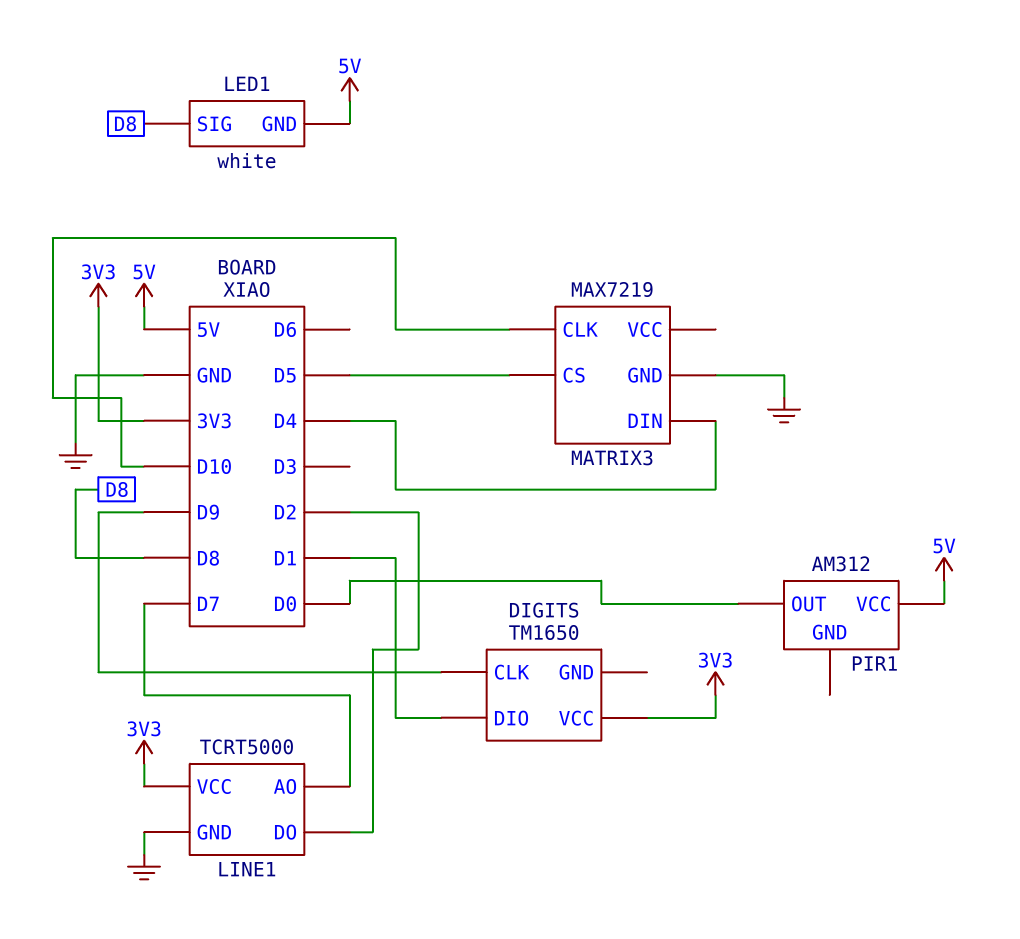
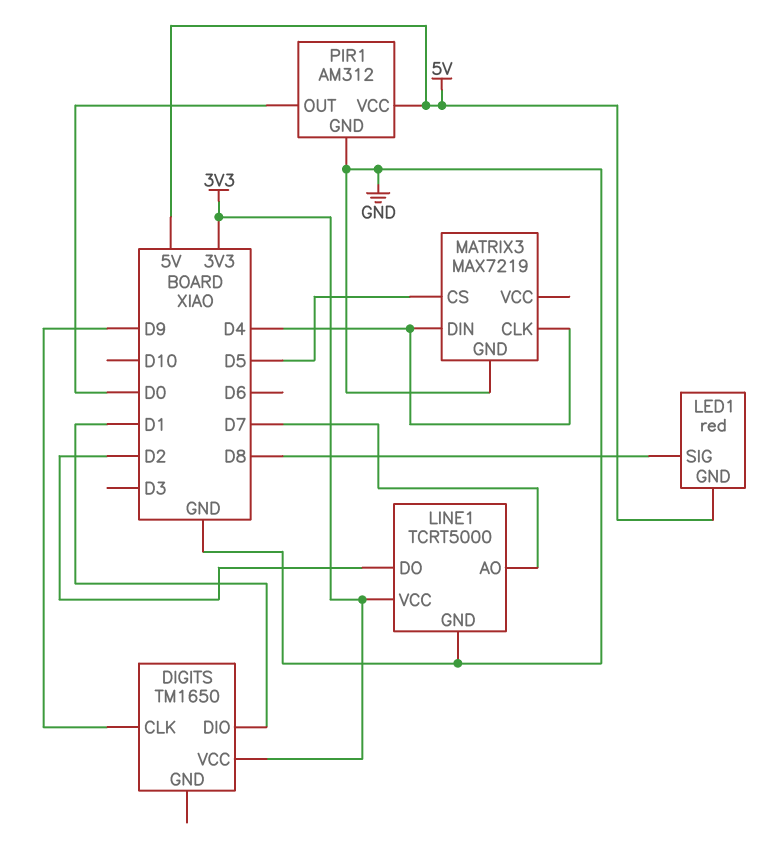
LED1: white -> red
MATRIX3 pin CLK: D10 -> D4
PIR1 pin GND: none -> GND

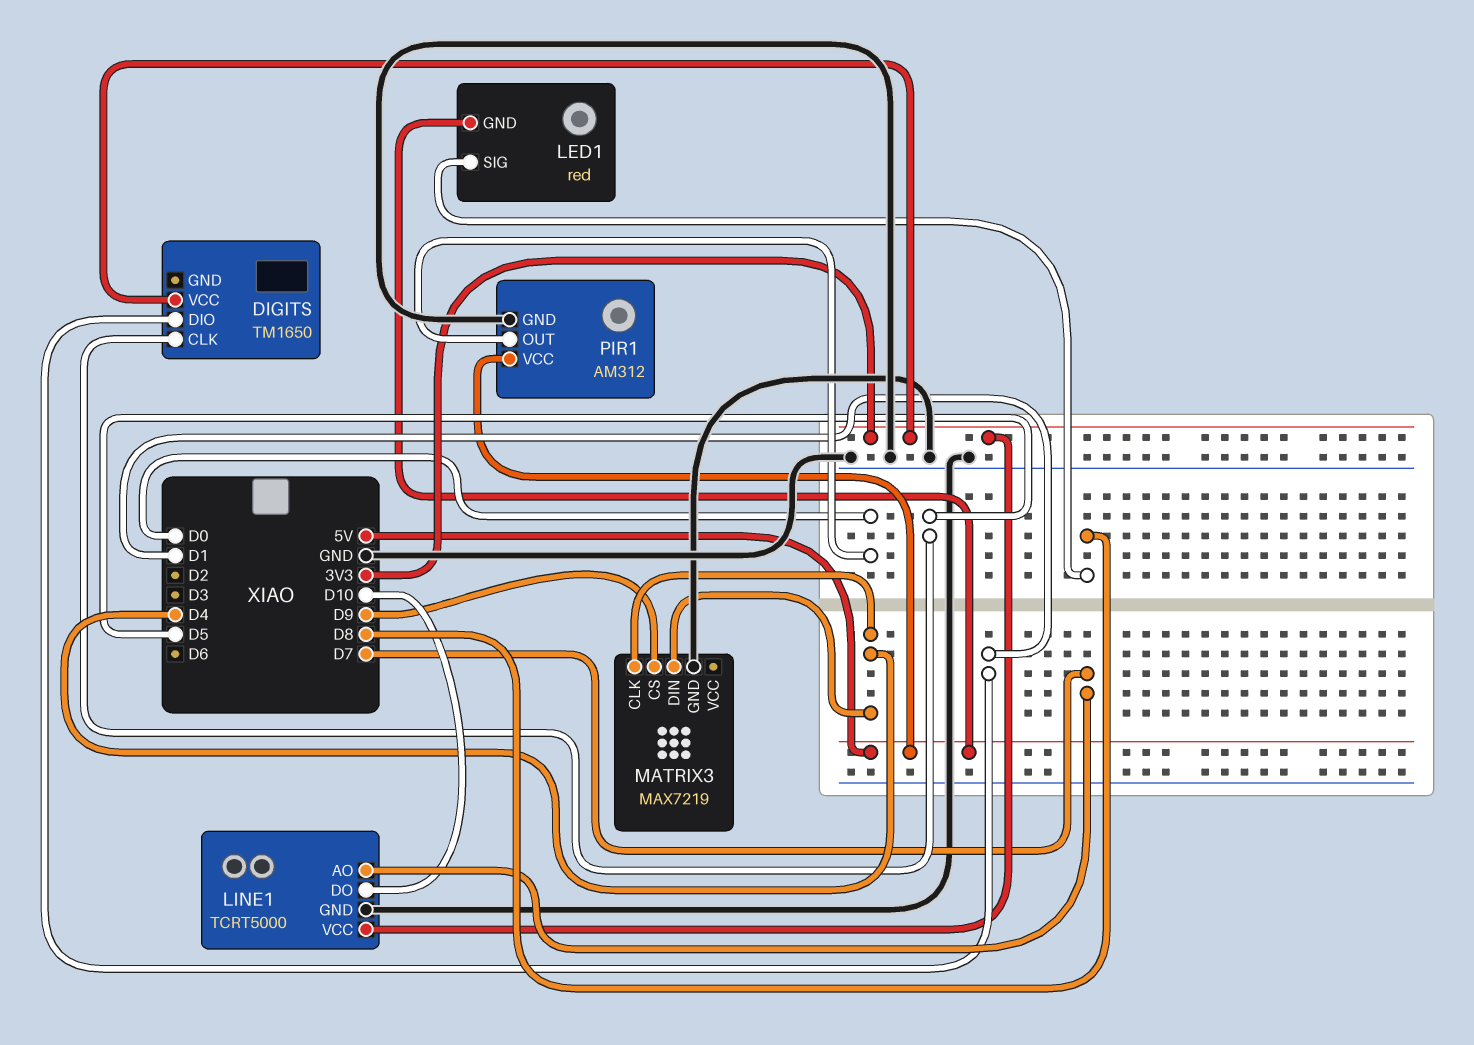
DIGITS pin CLK: D9 -> D5
LINE1 pin DO: D2 -> D10
MATRIX3 pin CS: D5 -> D9

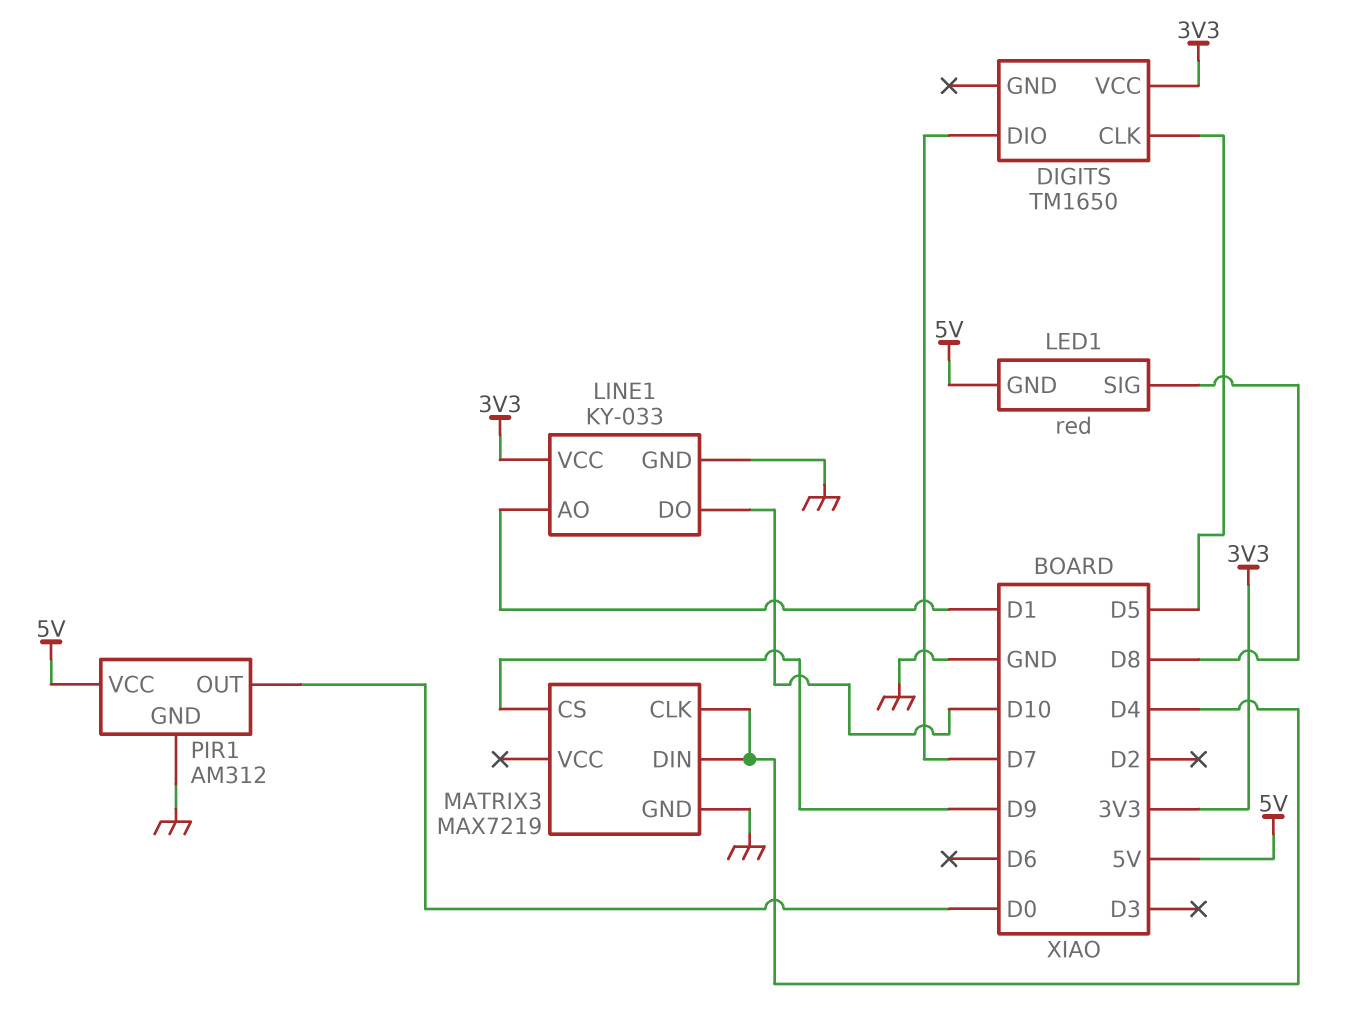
DIGITS pin DIO: D1 -> D7
LINE1: TCRT5000 -> KY-033
LINE1 pin AO: D7 -> D1

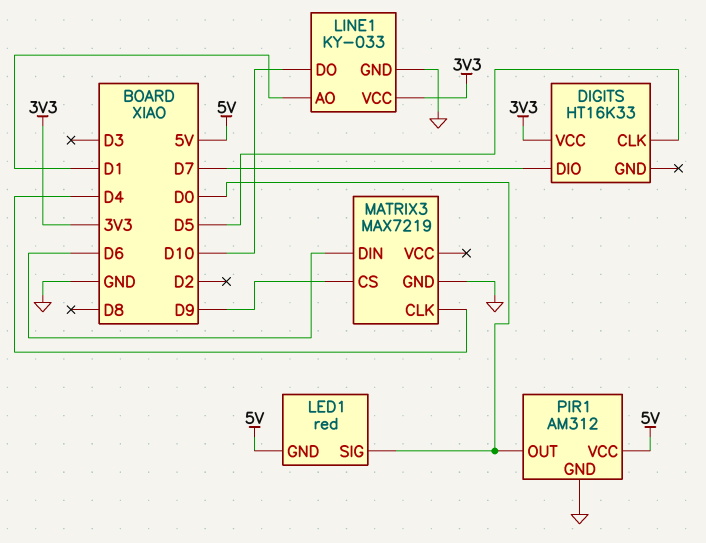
DIGITS: TM1650 -> HT16K33
LED1 pin SIG: D8 -> D0
MATRIX3 pin DIN: D4 -> D6

